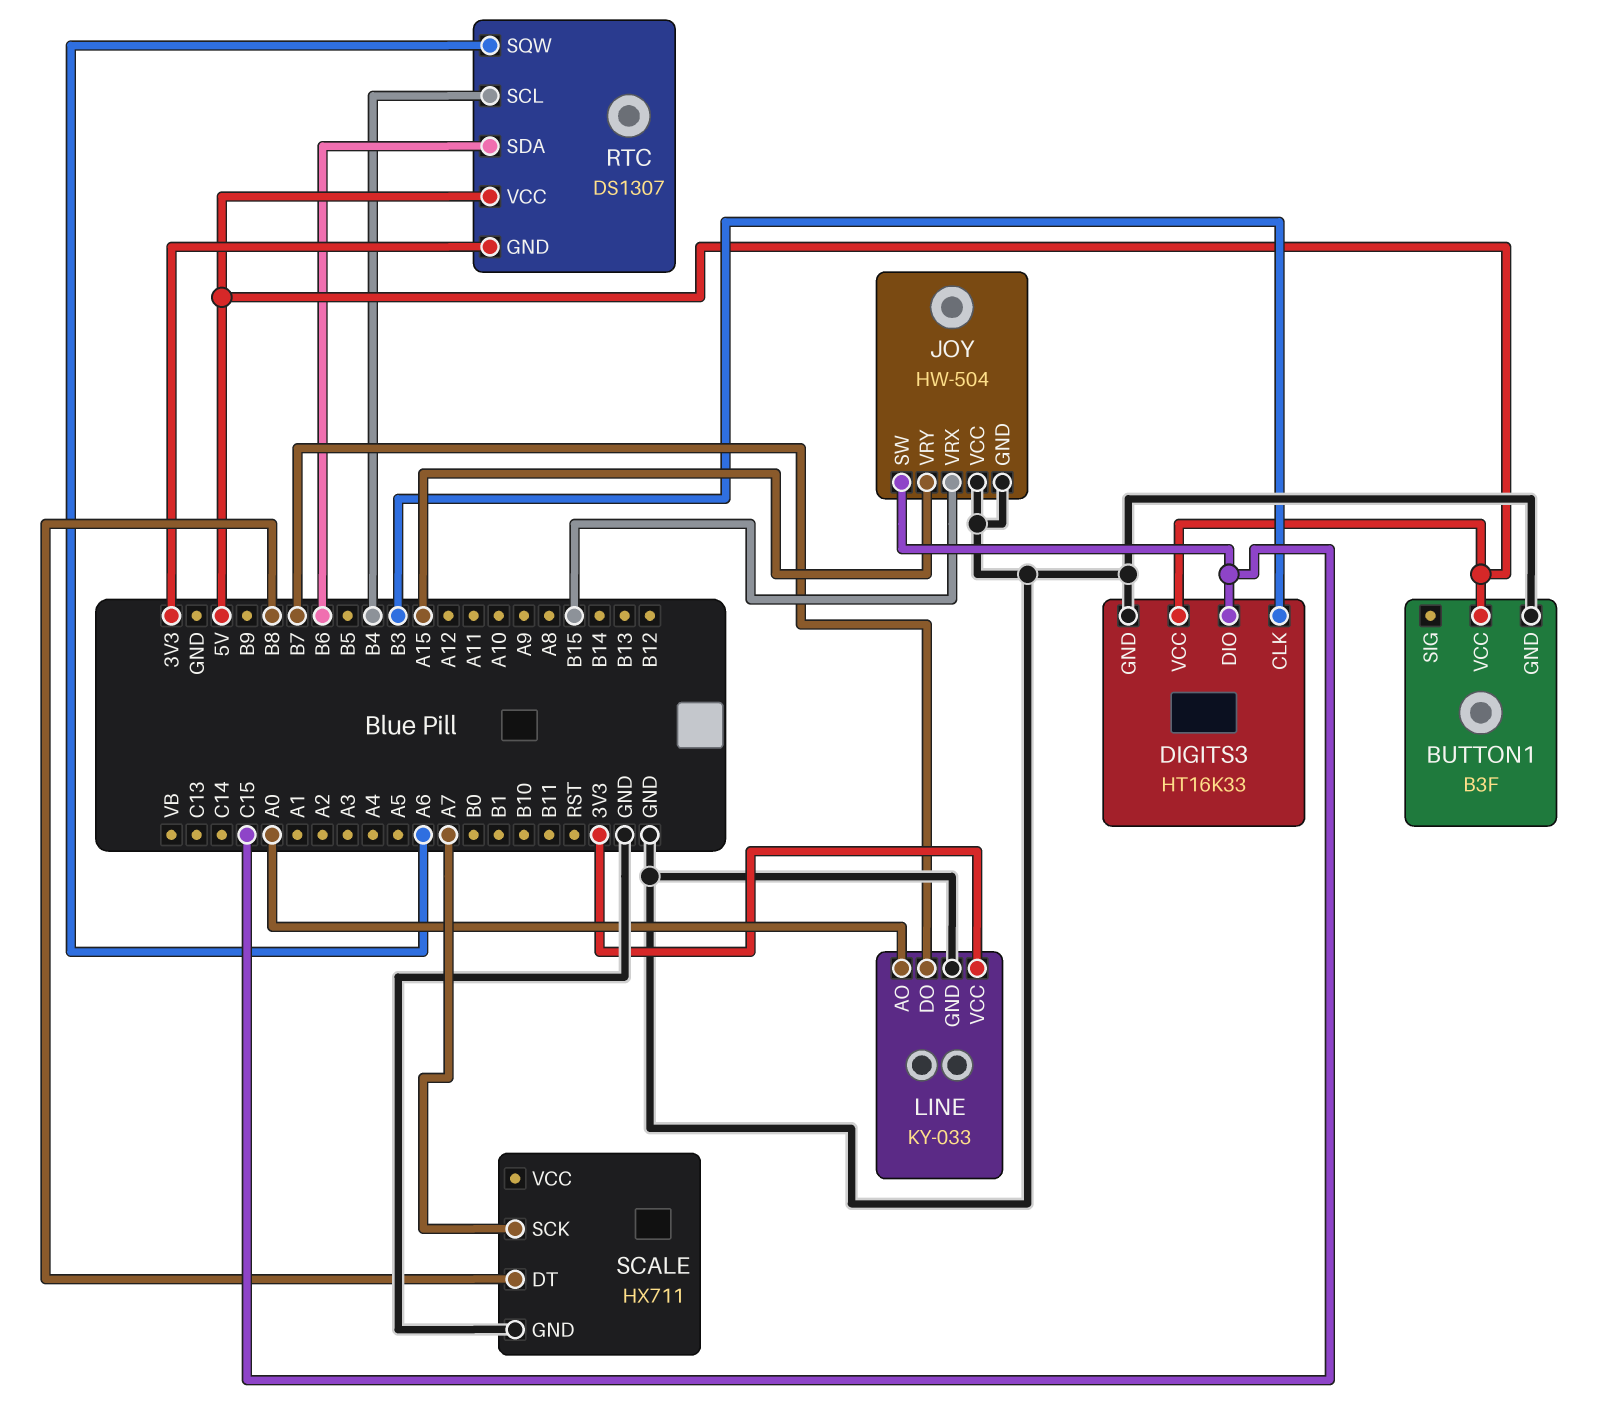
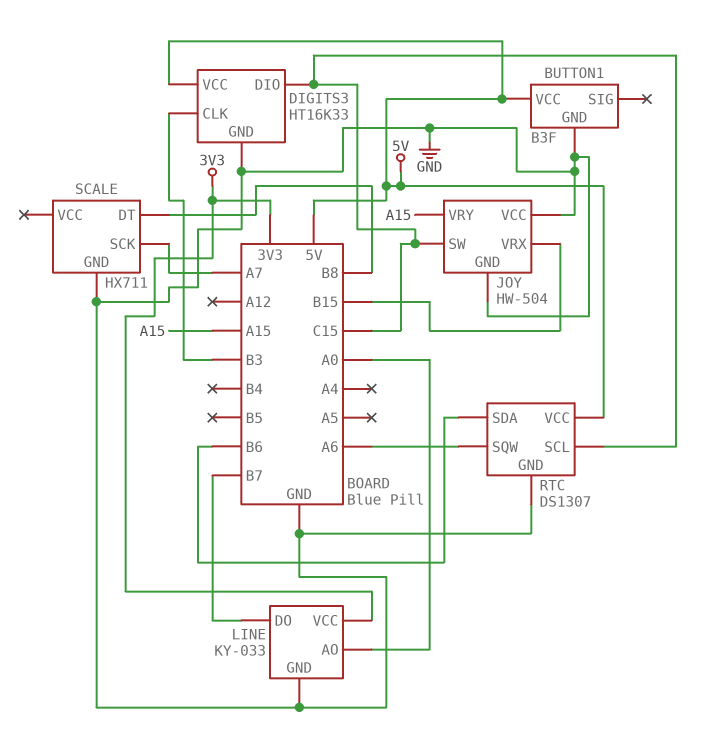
RTC pin GND: 3V3 -> GND
RTC pin SCL: B4 -> C15

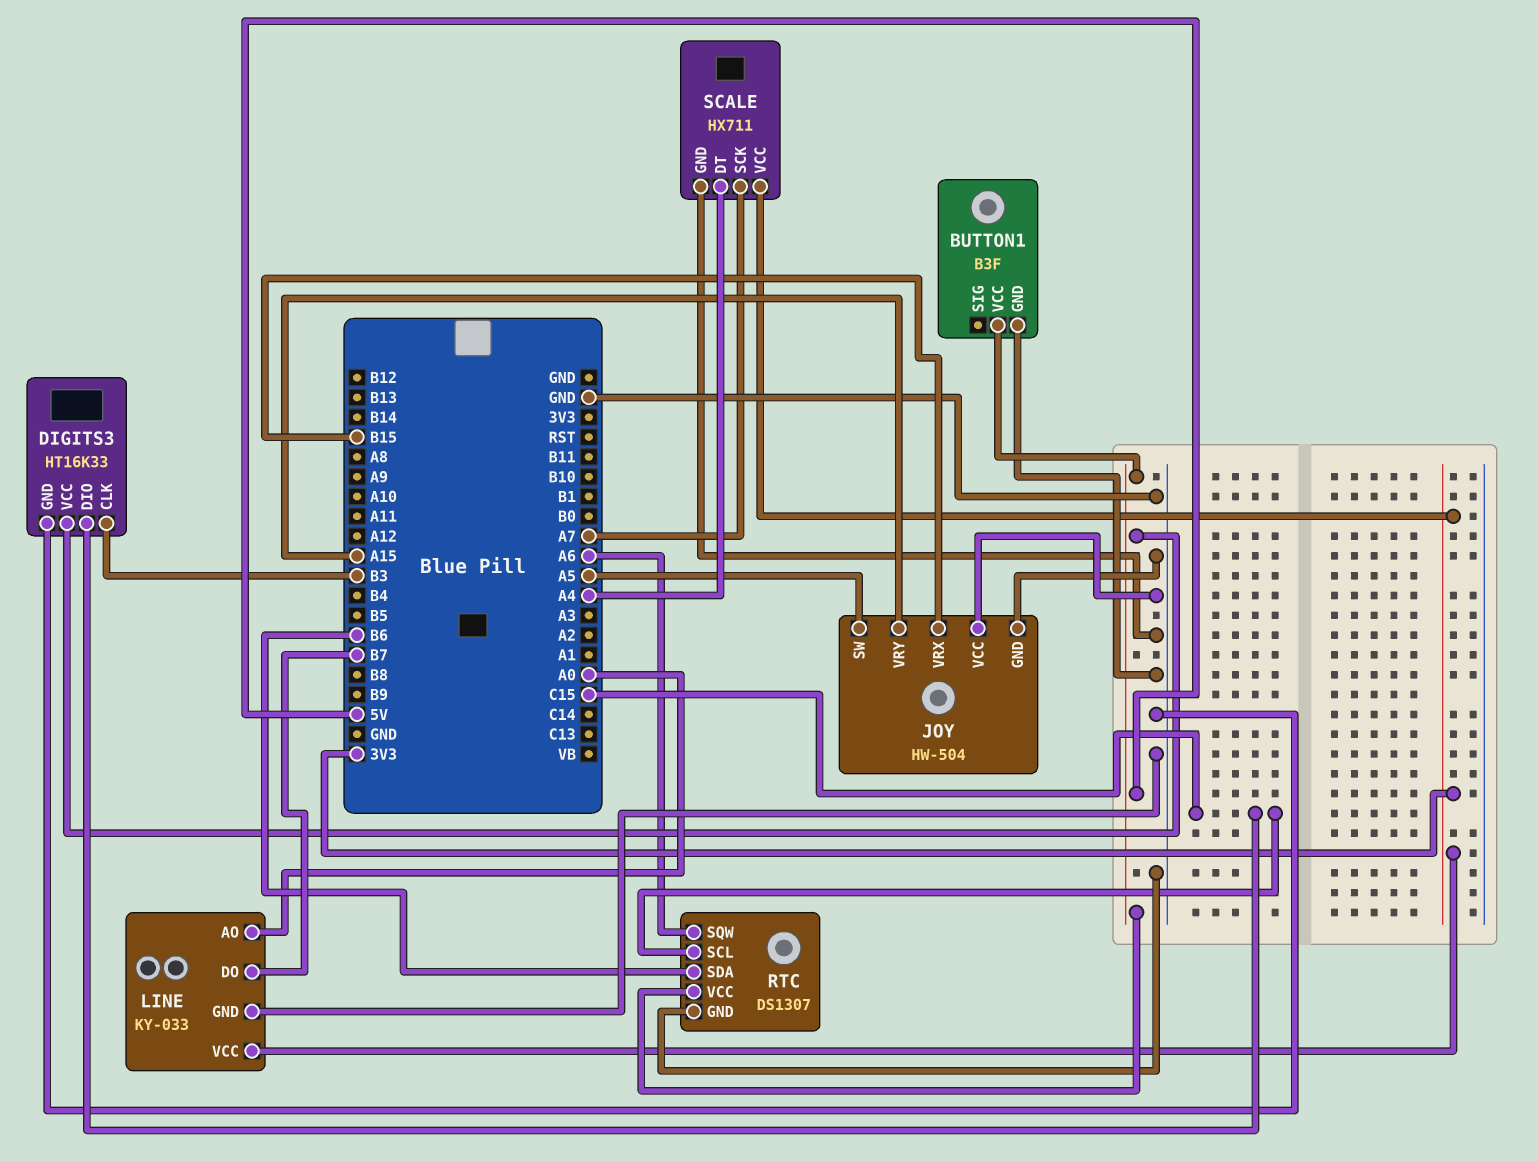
JOY pin SW: C15 -> A5
SCALE pin DT: B8 -> A4
SCALE pin VCC: none -> 3V3

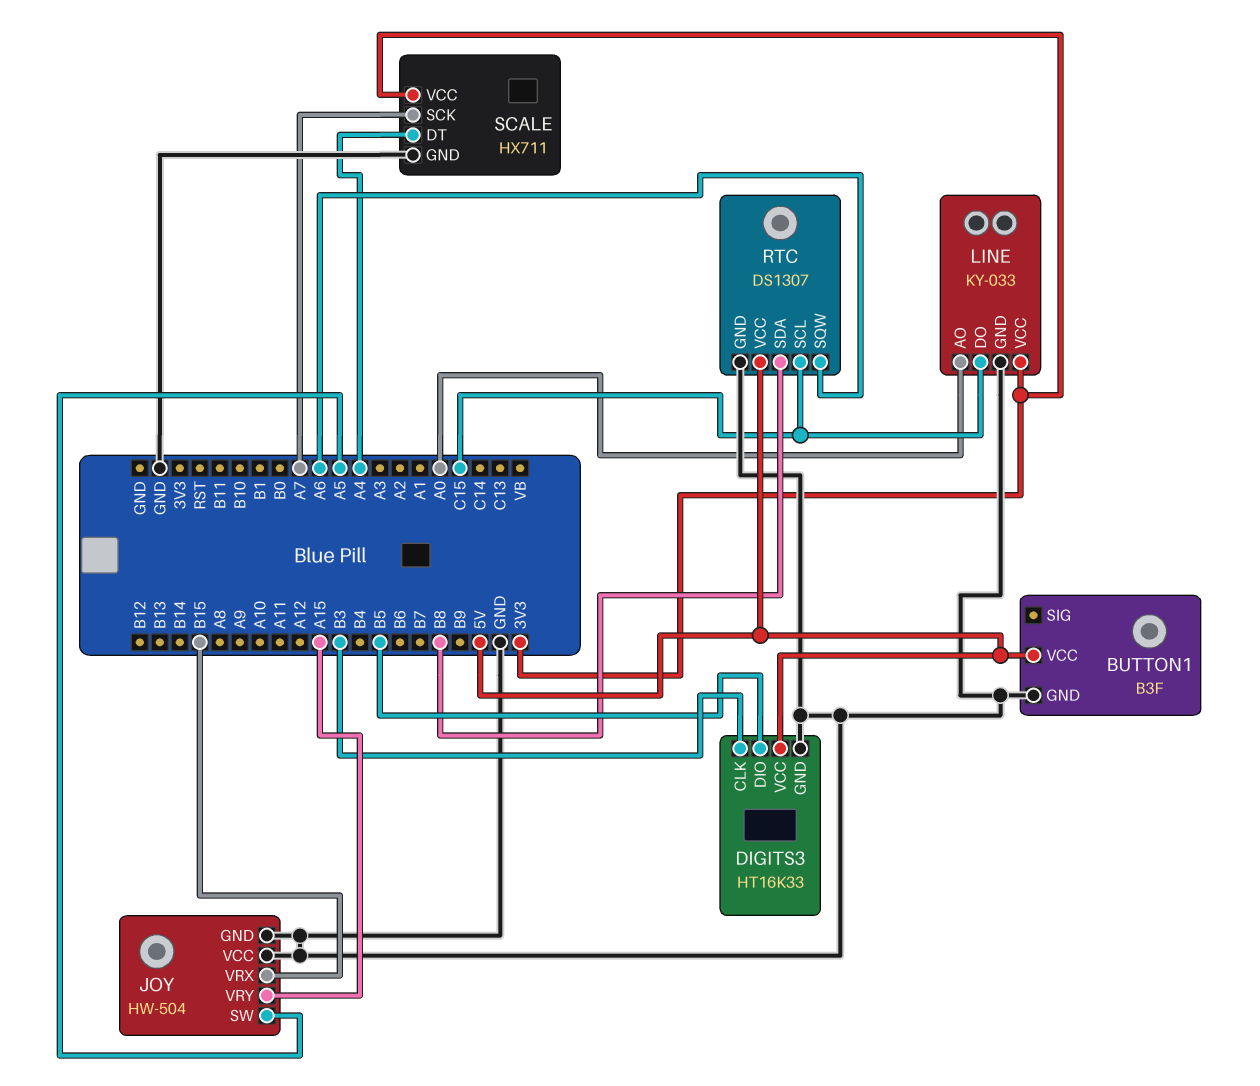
DIGITS3 pin DIO: C15 -> B5
LINE pin DO: B7 -> C15
RTC pin SDA: B6 -> B8

